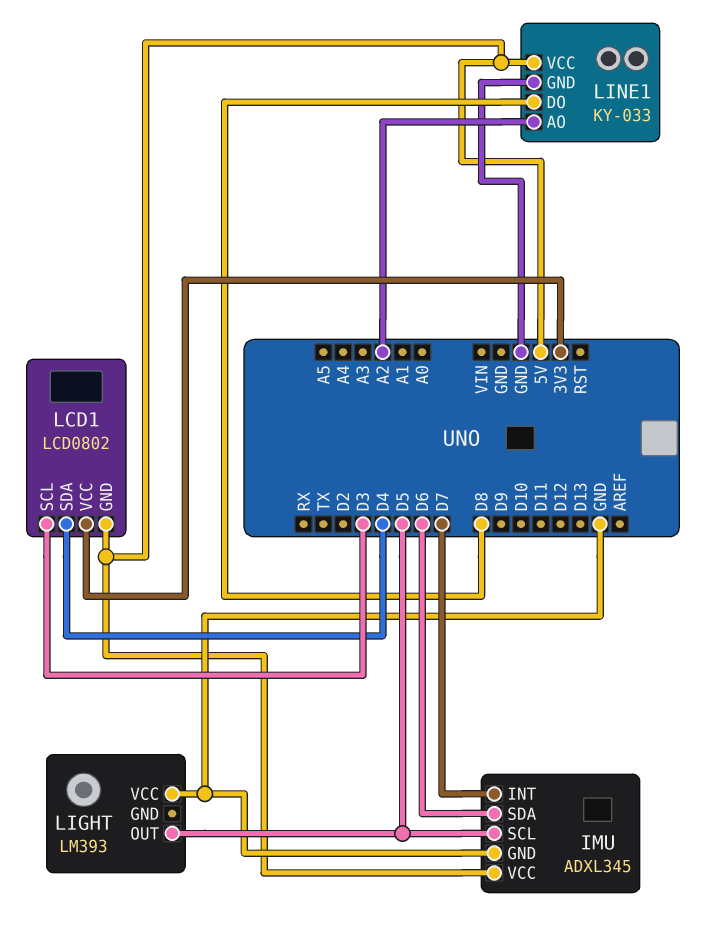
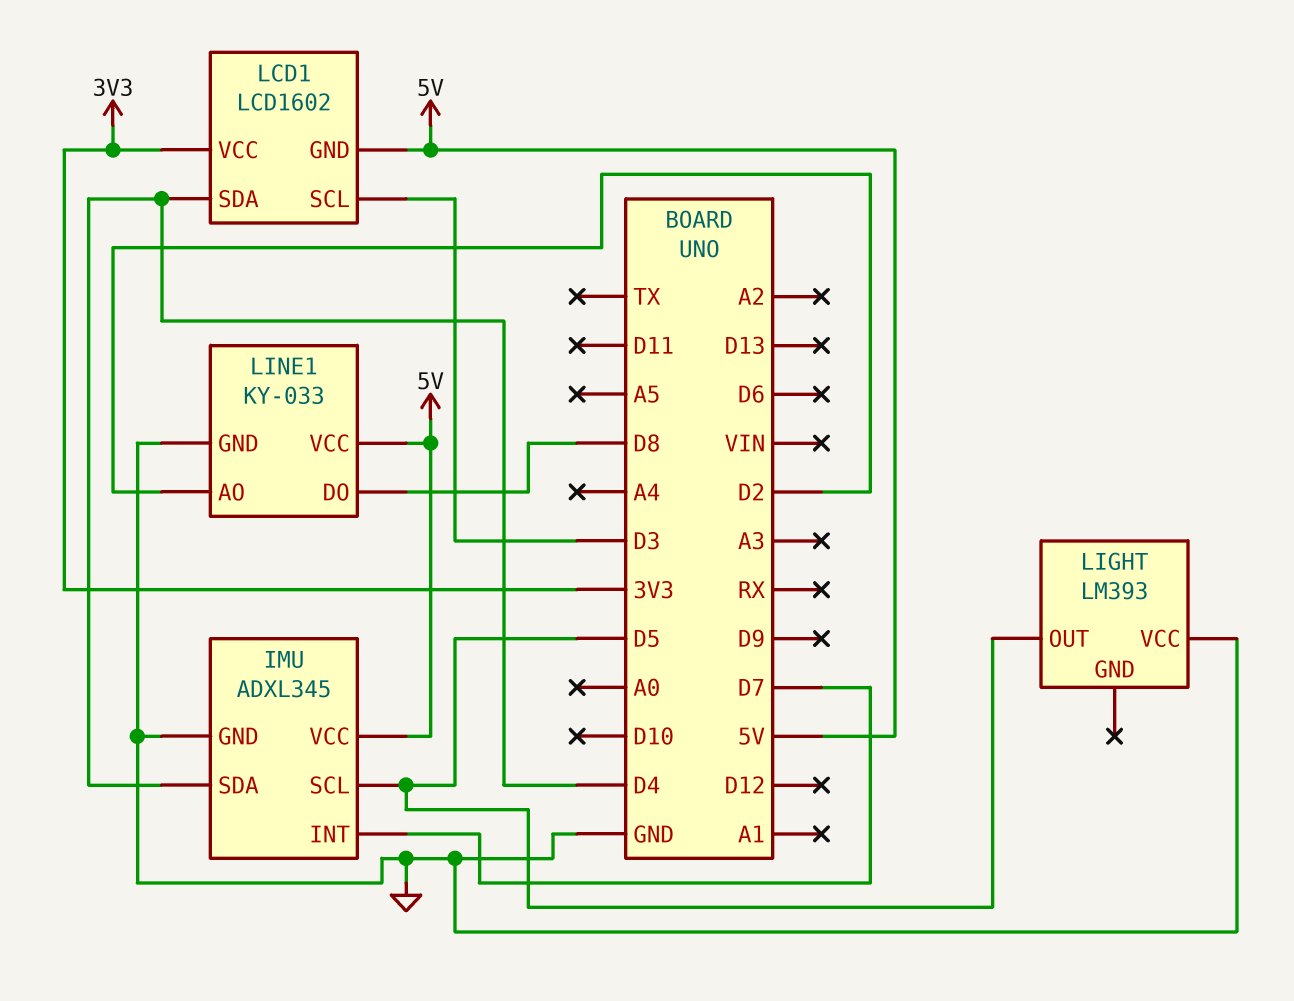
IMU pin SDA: D6 -> D4
LCD1: LCD0802 -> LCD1602
LINE1 pin AO: A2 -> D2

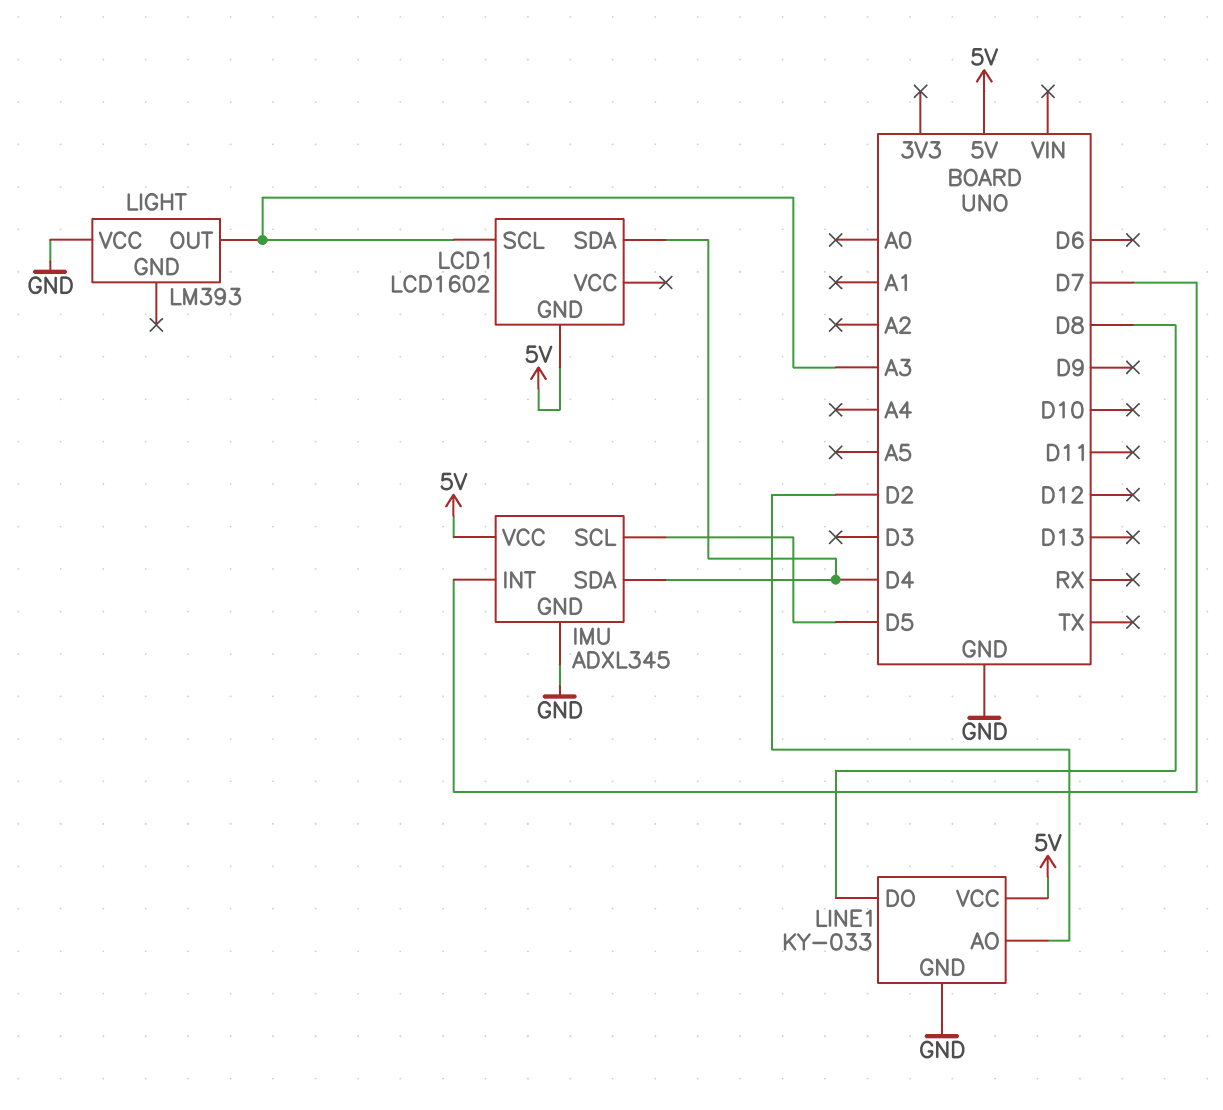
LCD1 pin SCL: D3 -> A3
LCD1 pin VCC: 3V3 -> none
LIGHT pin OUT: D5 -> A3

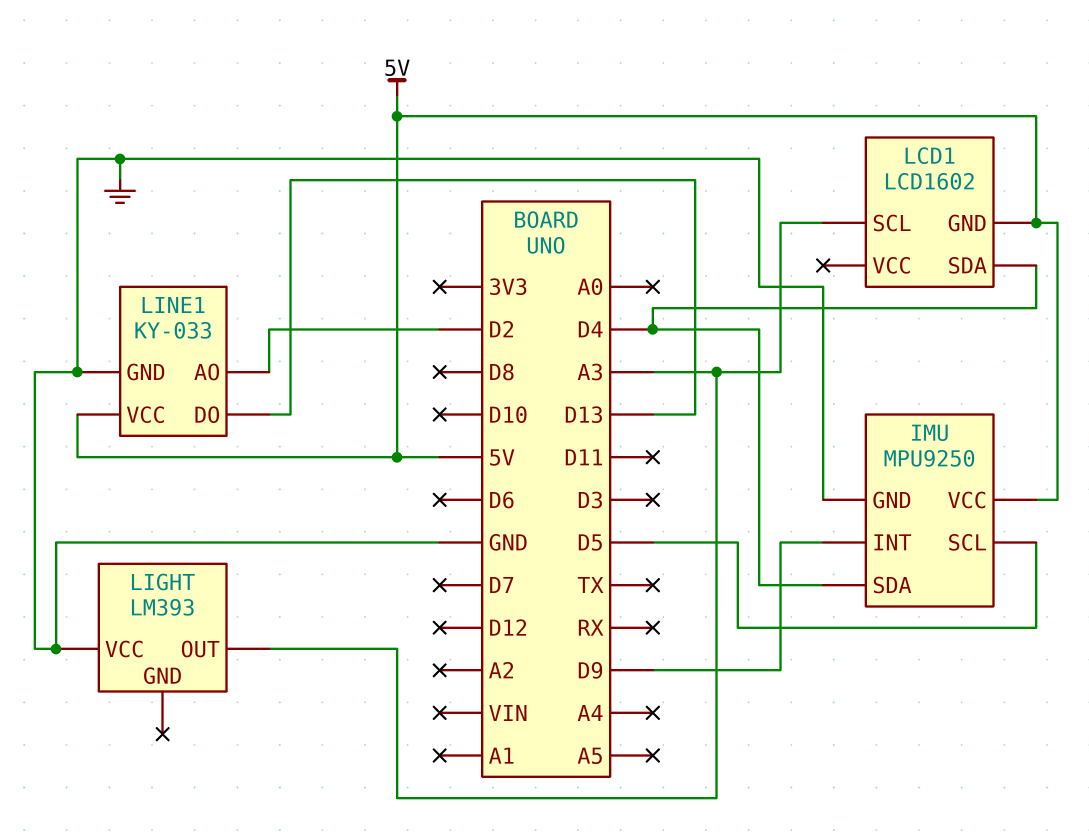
IMU: ADXL345 -> MPU9250
IMU pin INT: D7 -> D9
LINE1 pin DO: D8 -> D13

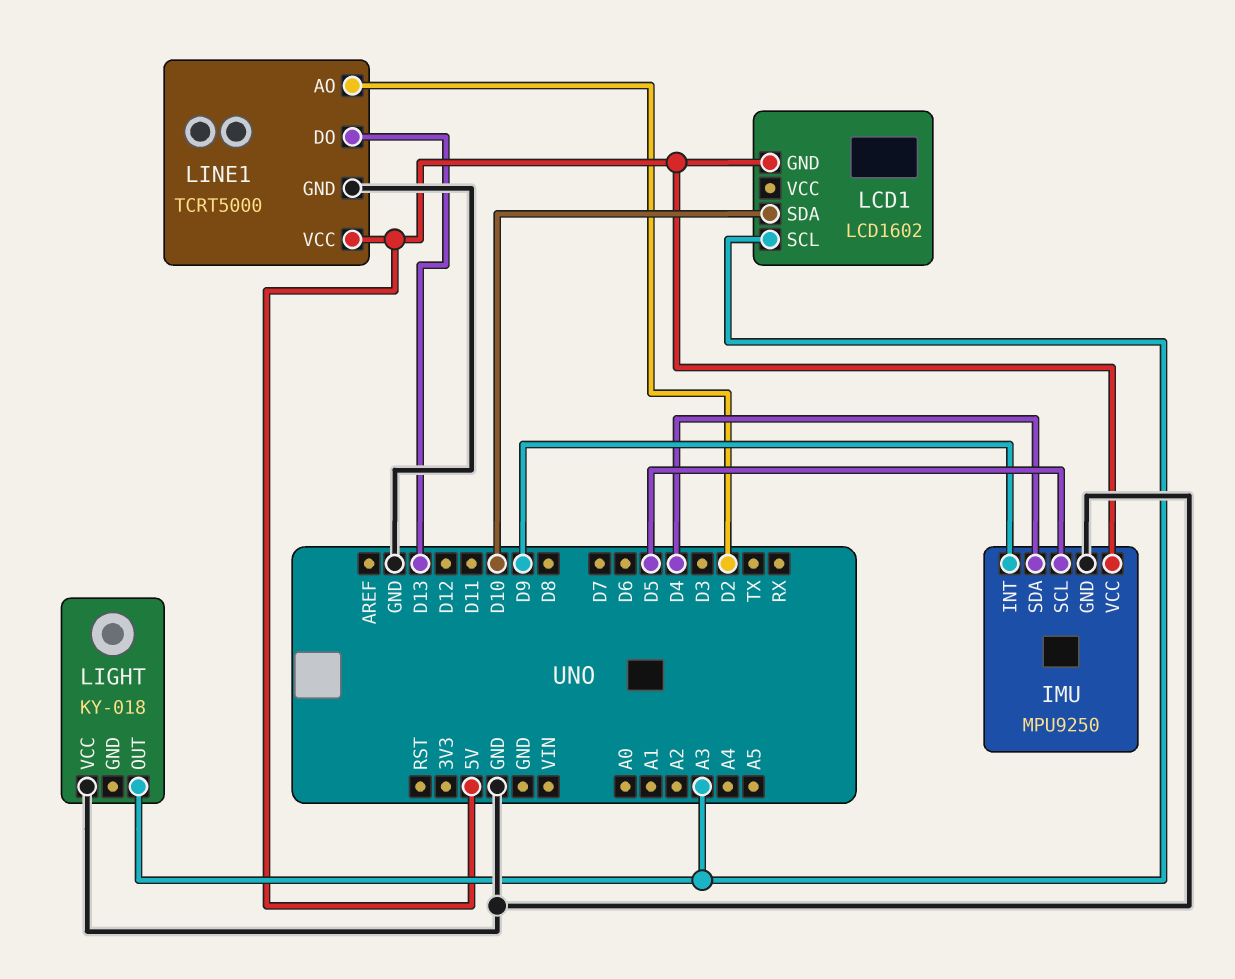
LCD1 pin SDA: D4 -> D10
LIGHT: LM393 -> KY-018
LINE1: KY-033 -> TCRT5000

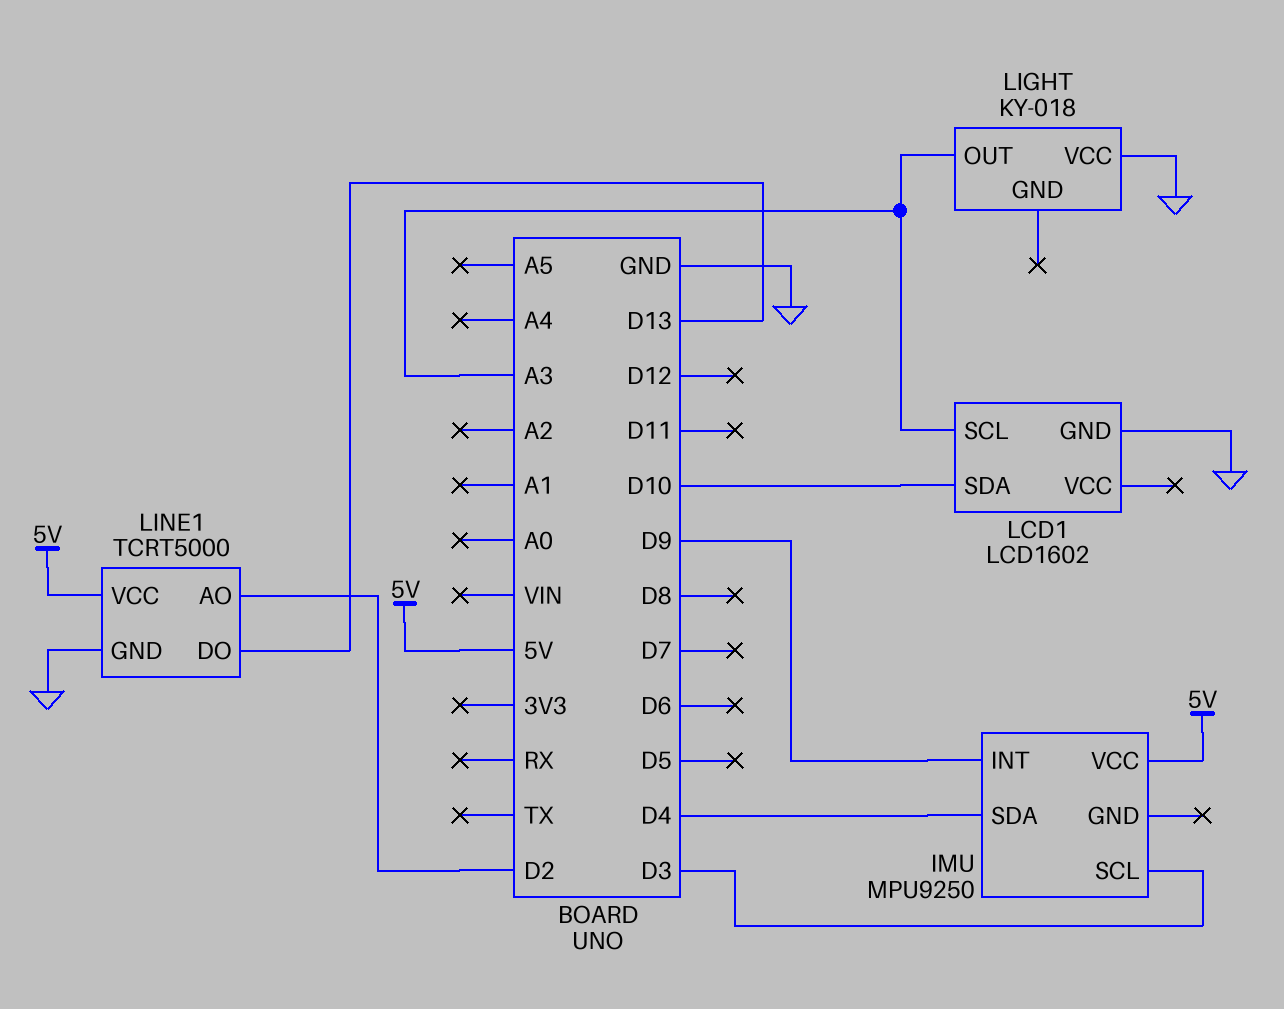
IMU pin GND: GND -> none
IMU pin SCL: D5 -> D3
LCD1 pin GND: 5V -> GND

